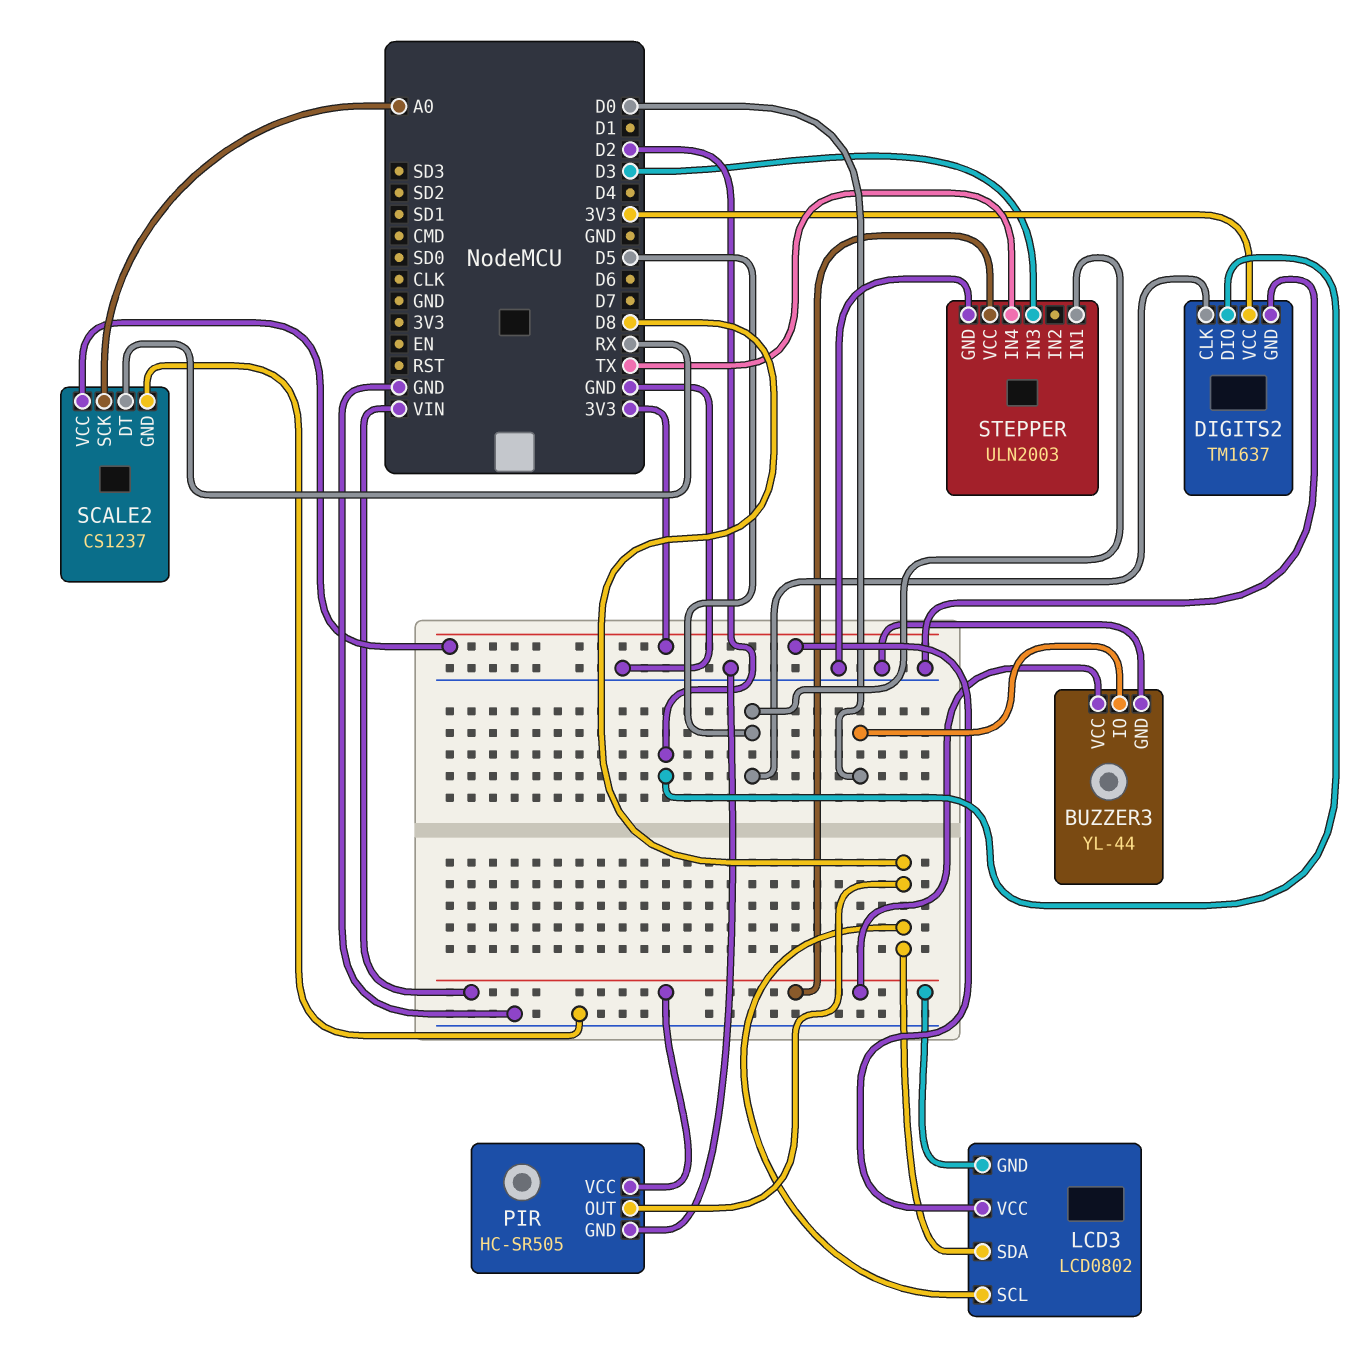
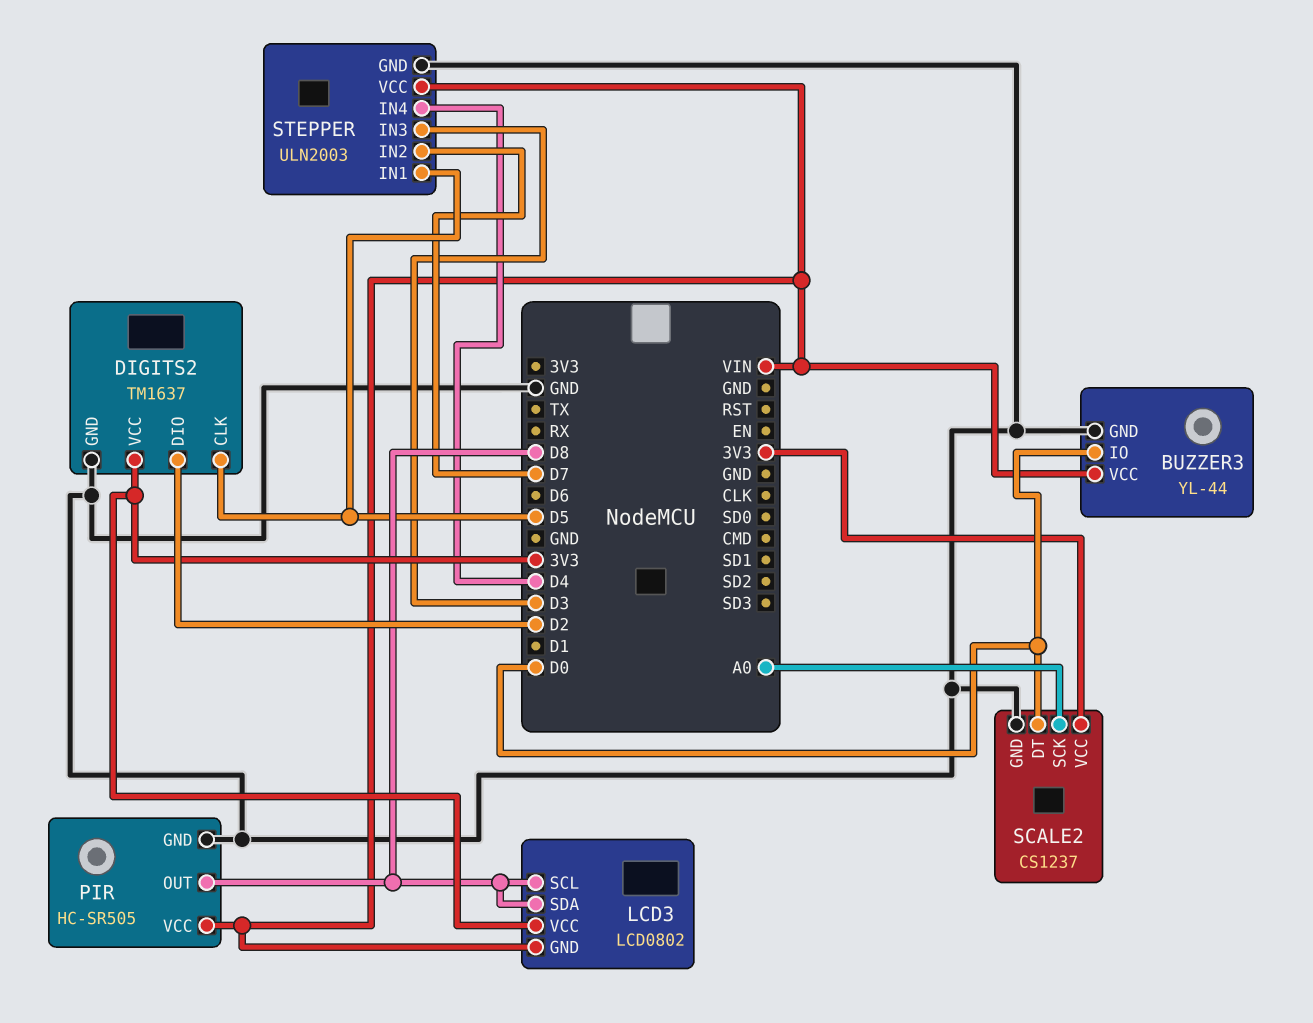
SCALE2 pin DT: RX -> D0
STEPPER pin IN2: none -> D7
STEPPER pin IN4: TX -> D4

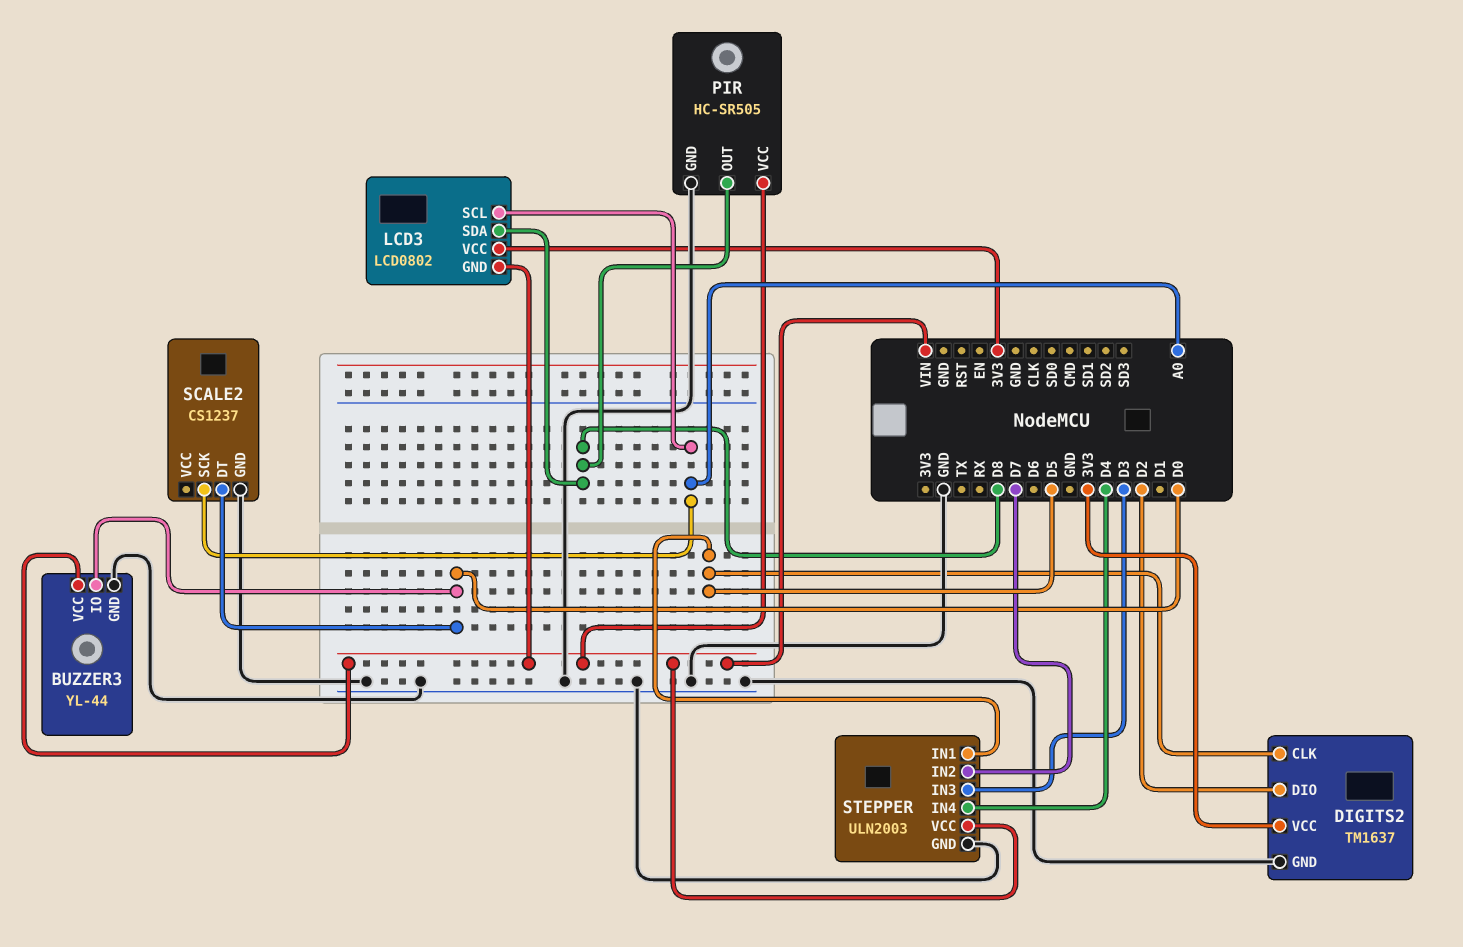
LCD3 pin SCL: D8 -> A0
SCALE2 pin VCC: 3V3 -> none

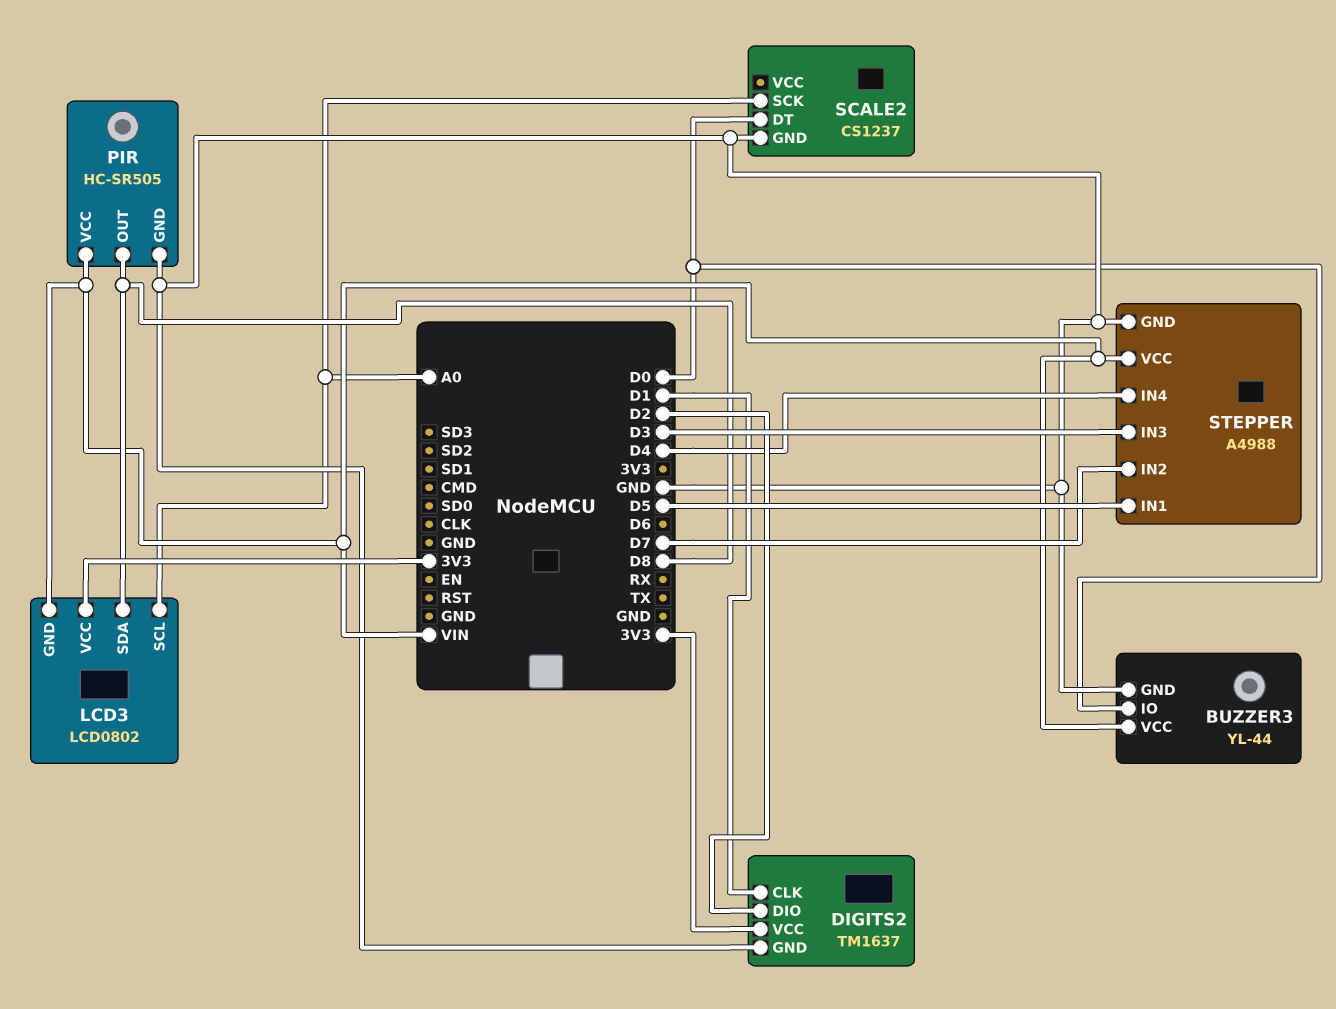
DIGITS2 pin CLK: D5 -> D1
STEPPER: ULN2003 -> A4988

